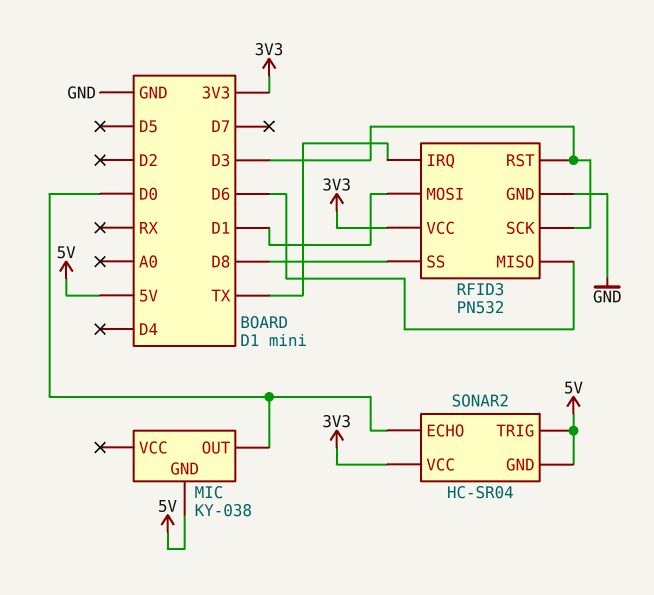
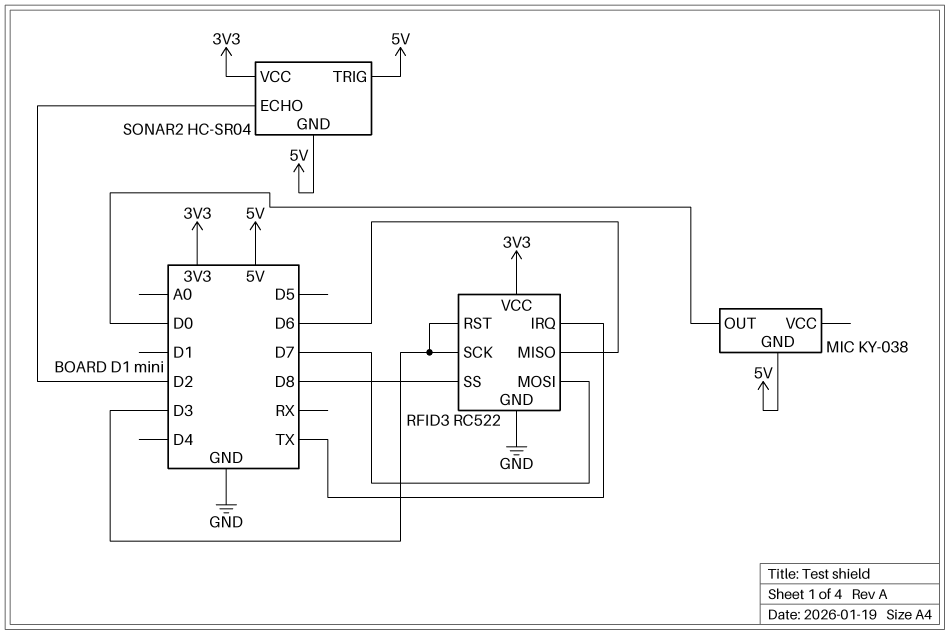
RFID3: PN532 -> RC522
RFID3 pin MOSI: D1 -> D7
SONAR2 pin ECHO: D0 -> D2

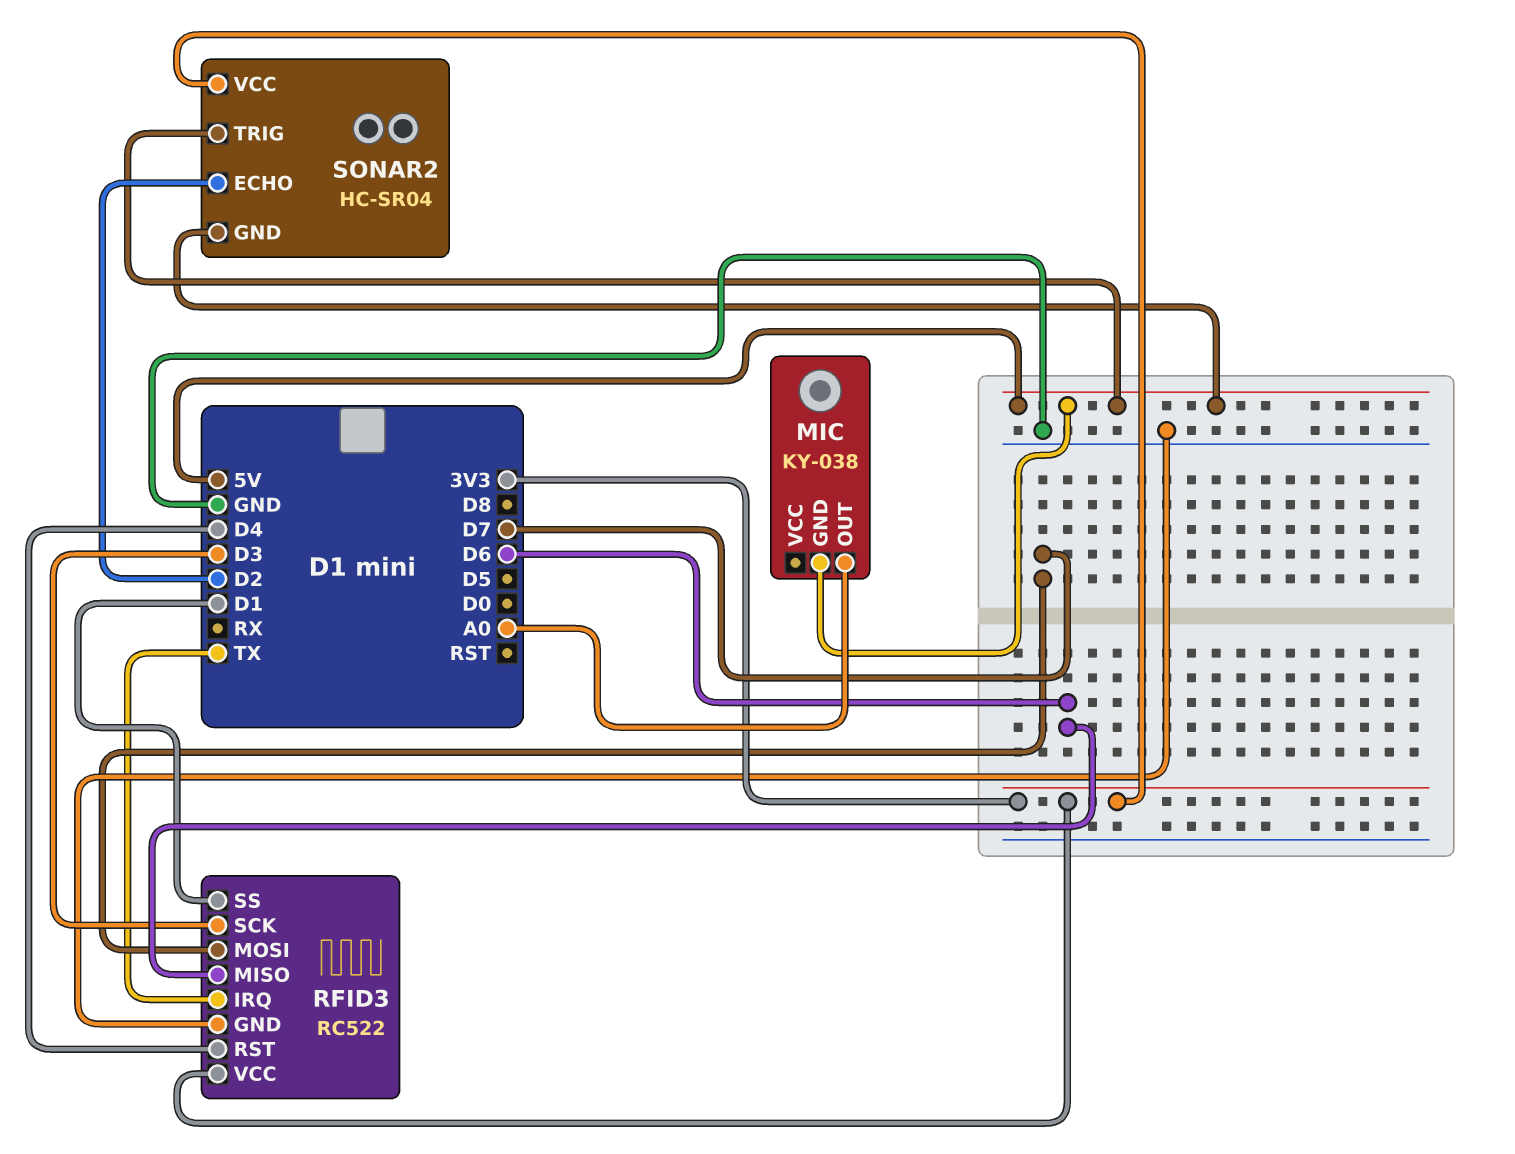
MIC pin OUT: D0 -> A0
RFID3 pin RST: D3 -> D4
RFID3 pin SS: D8 -> D1

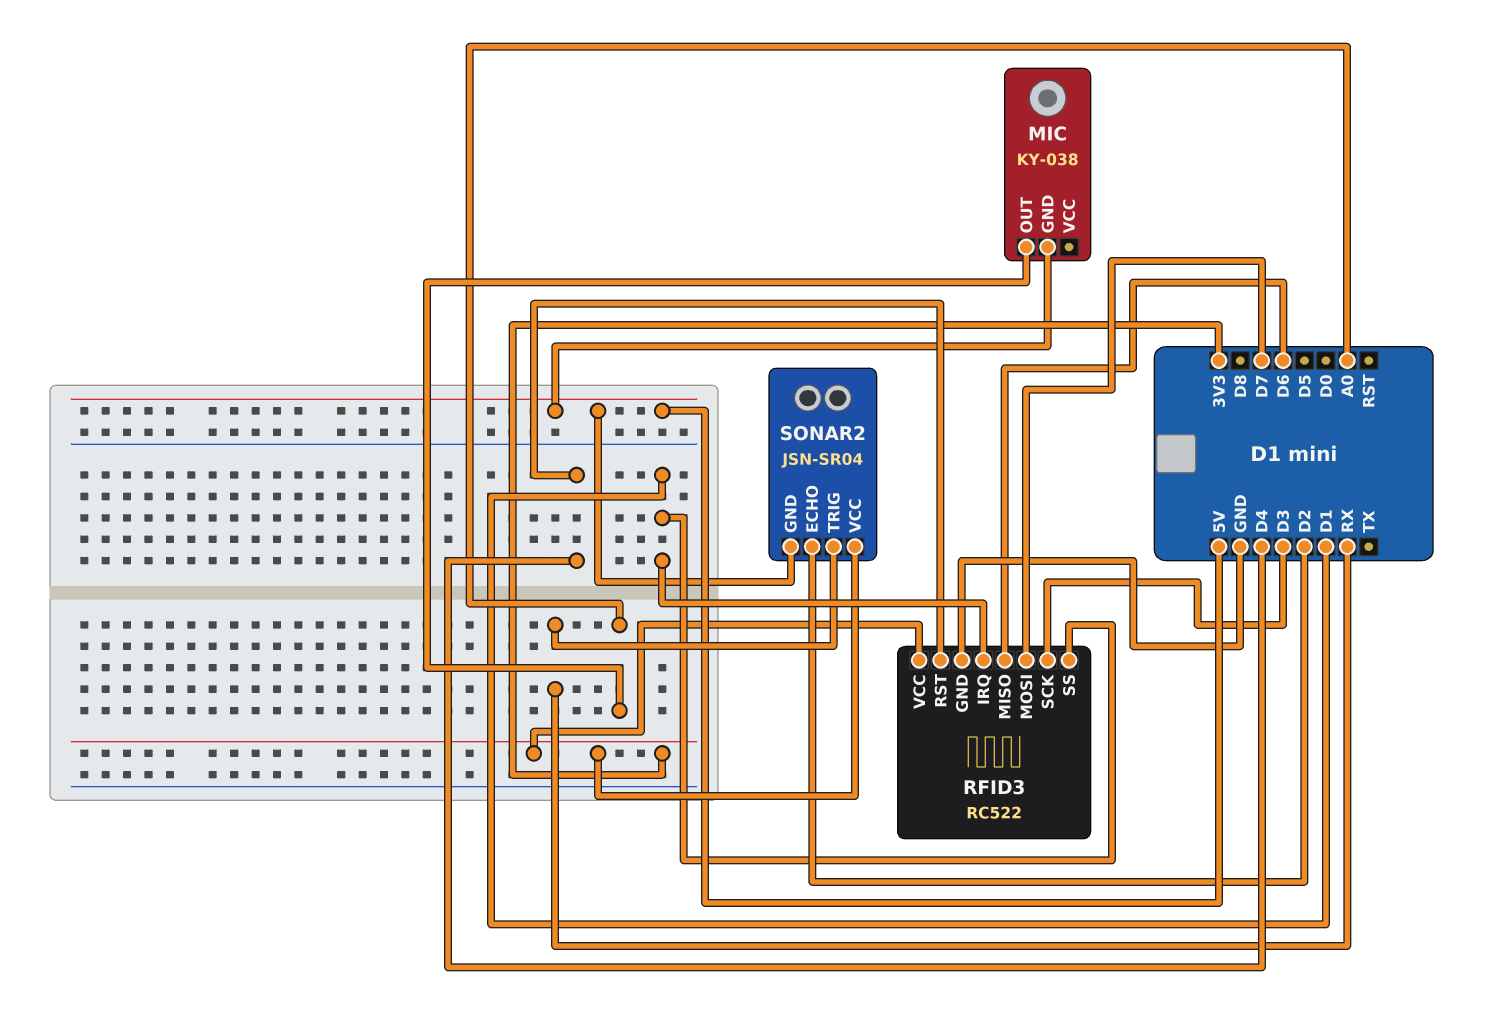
RFID3 pin IRQ: TX -> D1
SONAR2: HC-SR04 -> JSN-SR04
SONAR2 pin TRIG: 5V -> RX

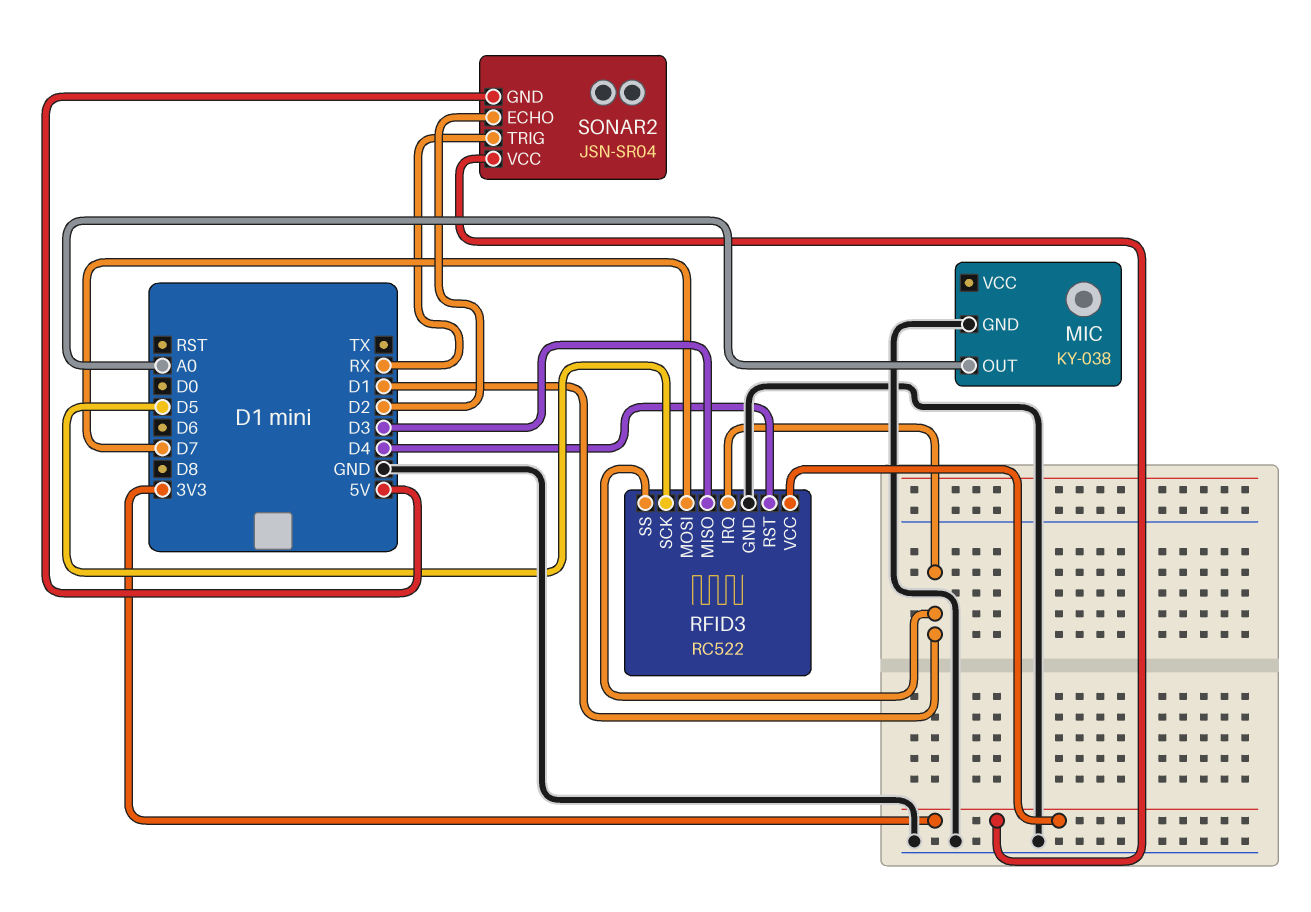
MIC pin GND: 5V -> GND
RFID3 pin MISO: D6 -> D3
RFID3 pin SCK: D3 -> D5

